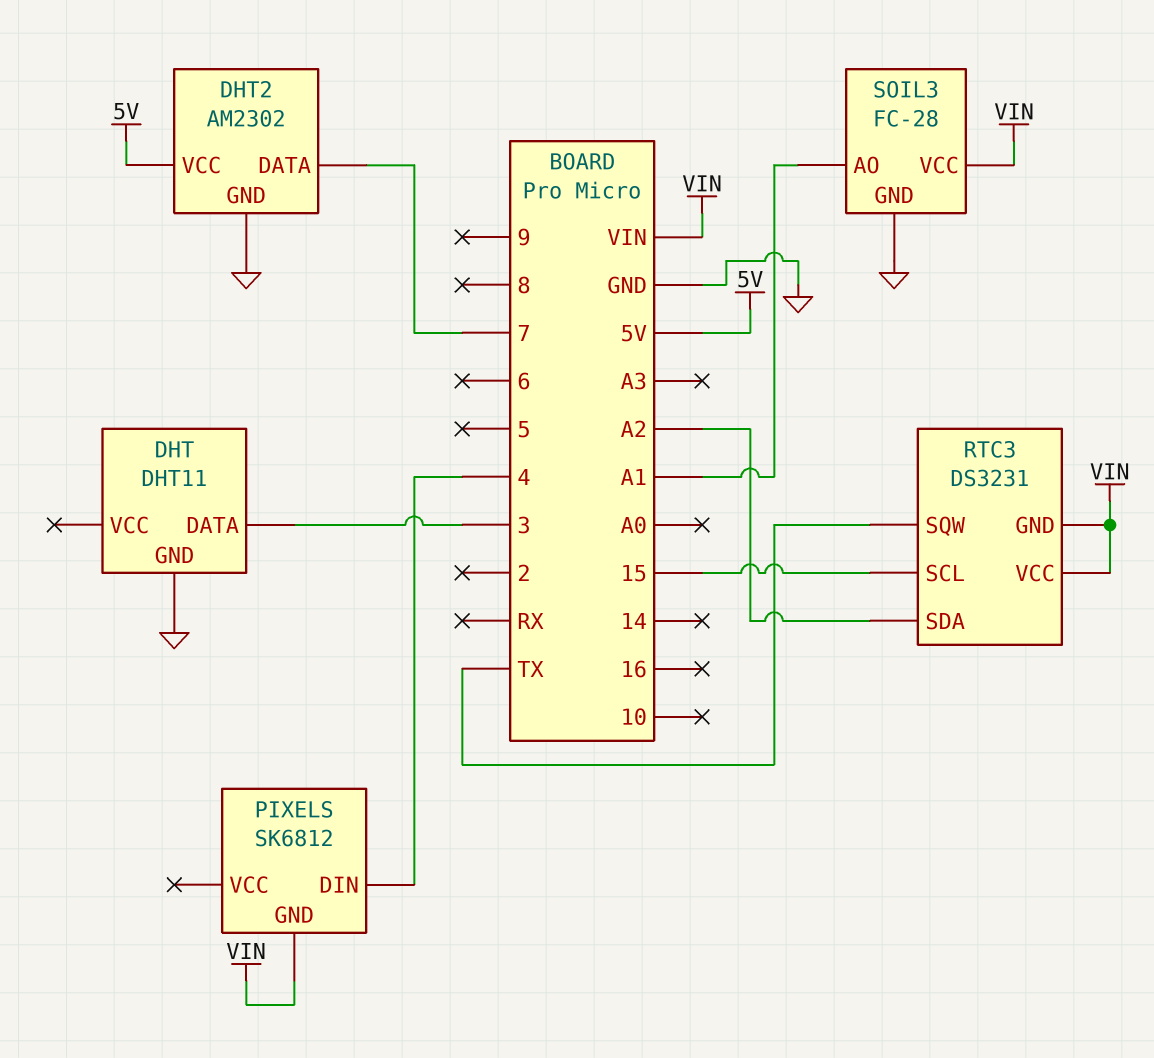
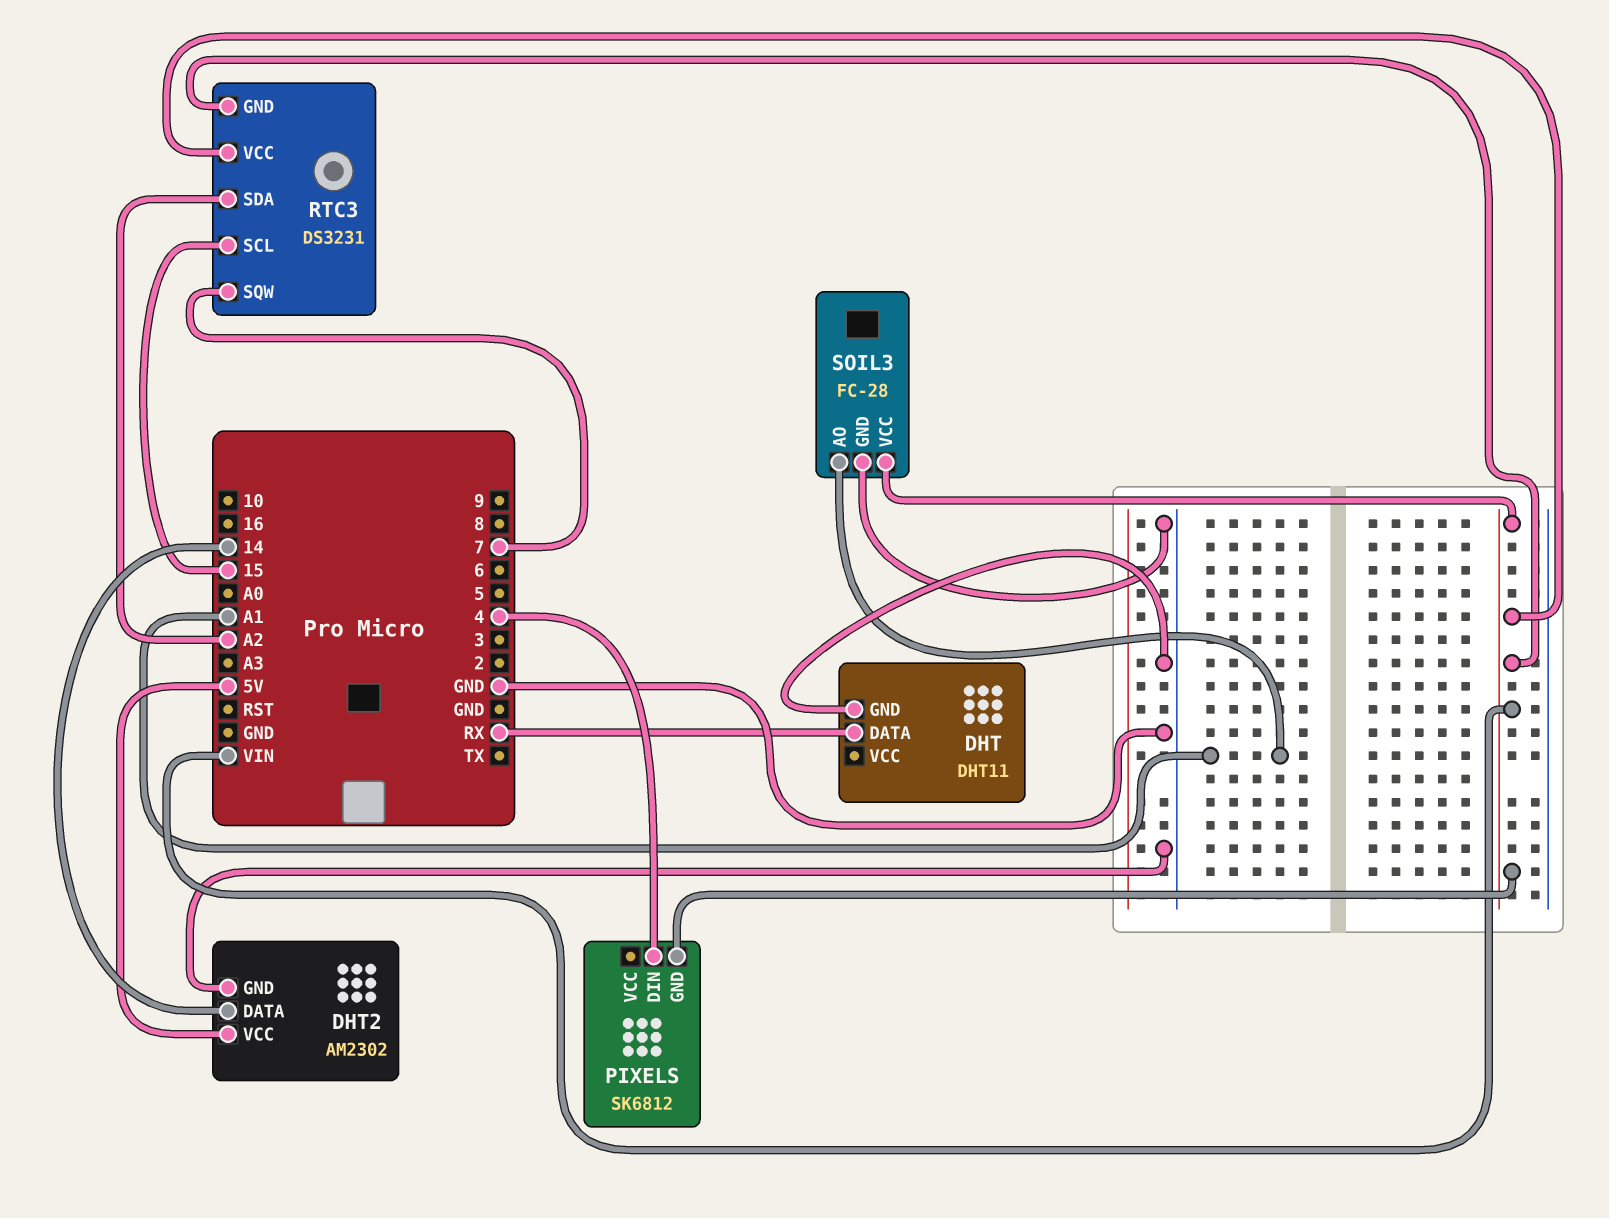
DHT pin DATA: 3 -> RX
DHT2 pin DATA: 7 -> 14
RTC3 pin SQW: TX -> 7

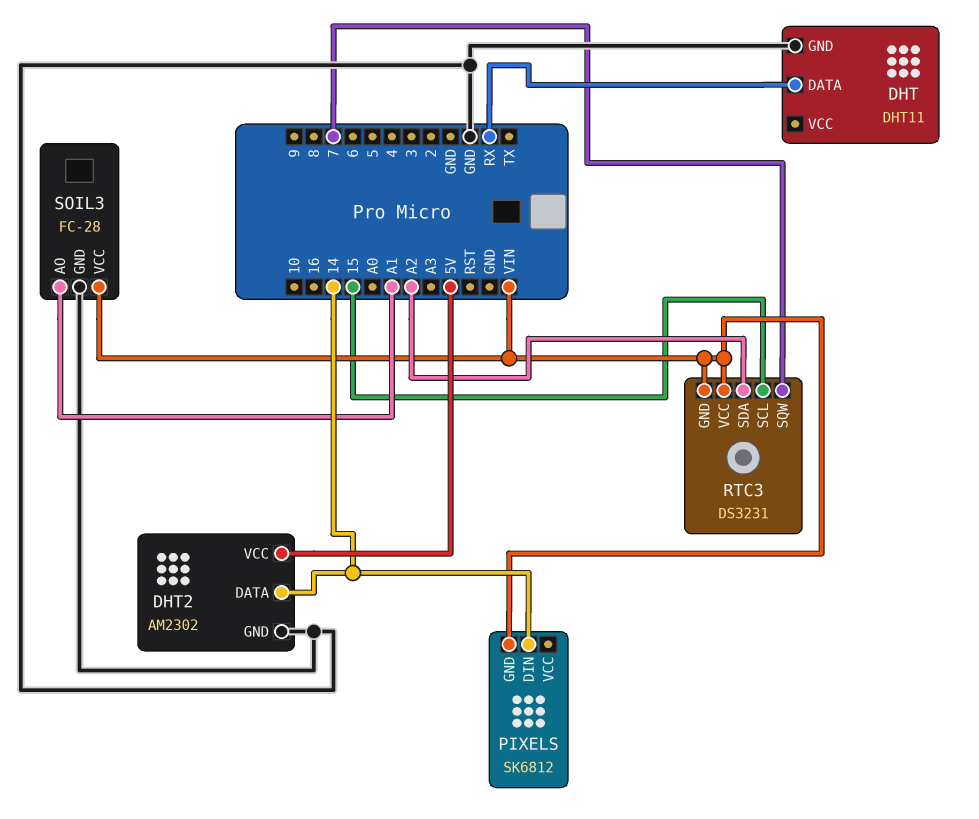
PIXELS pin DIN: 4 -> 14

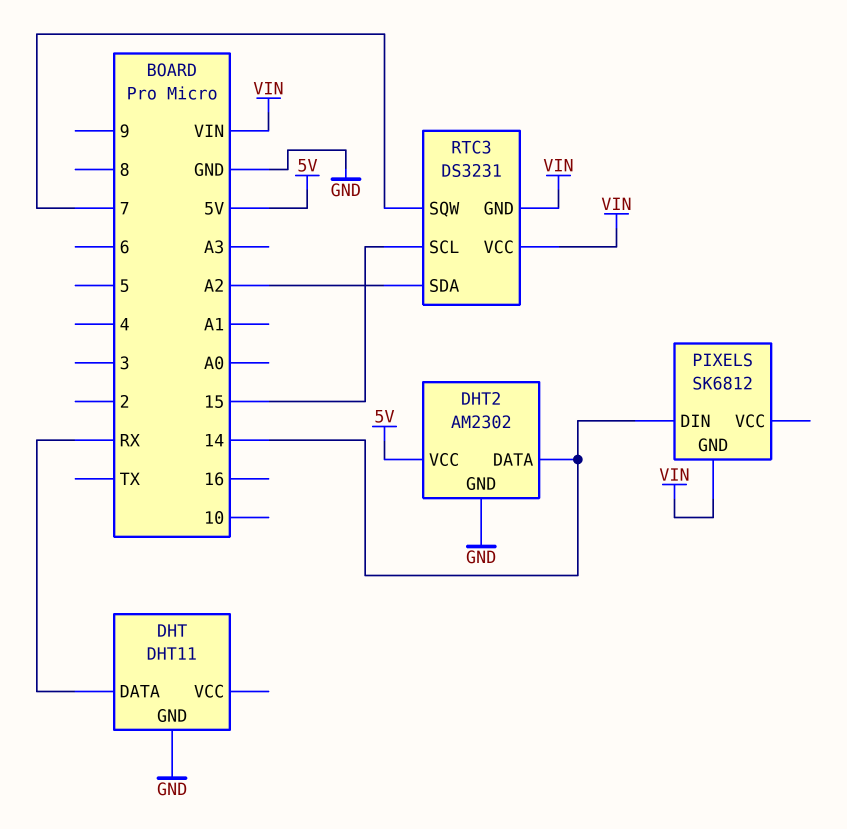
SOIL3: FC-28 -> none
SOIL3 pin AO: A1 -> none
SOIL3 pin GND: GND -> none
SOIL3 pin VCC: VIN -> none

